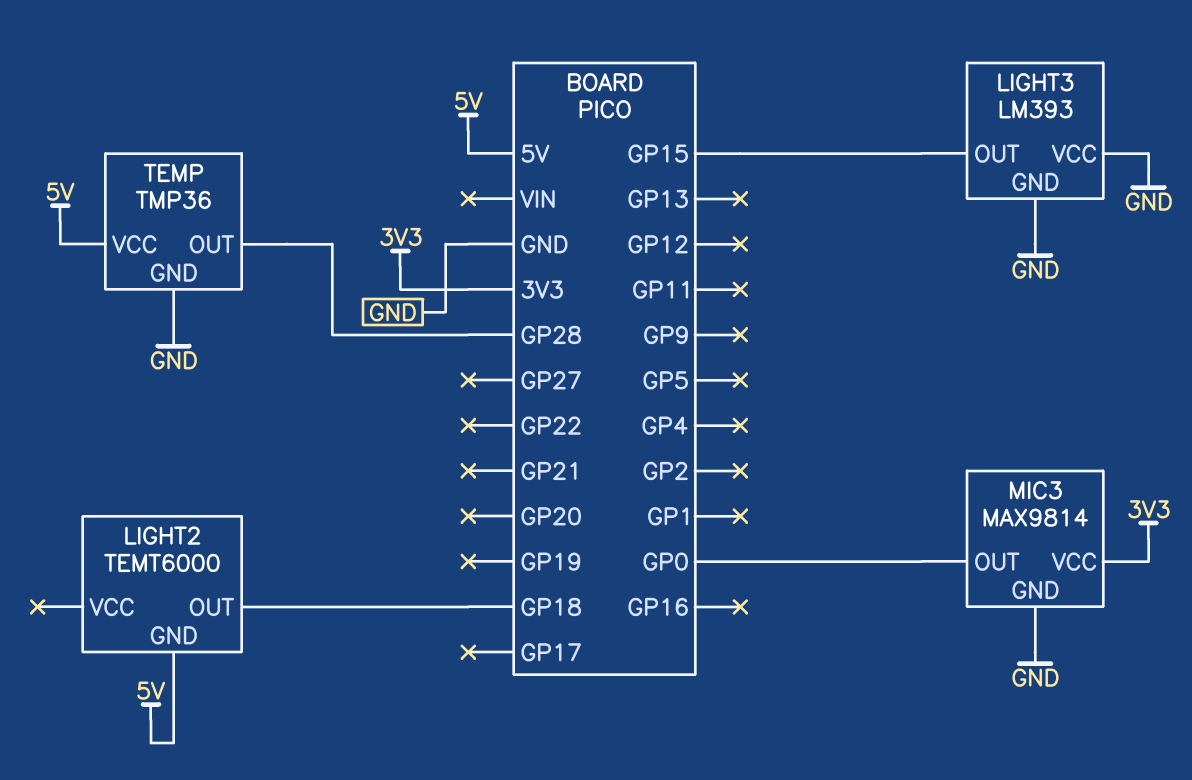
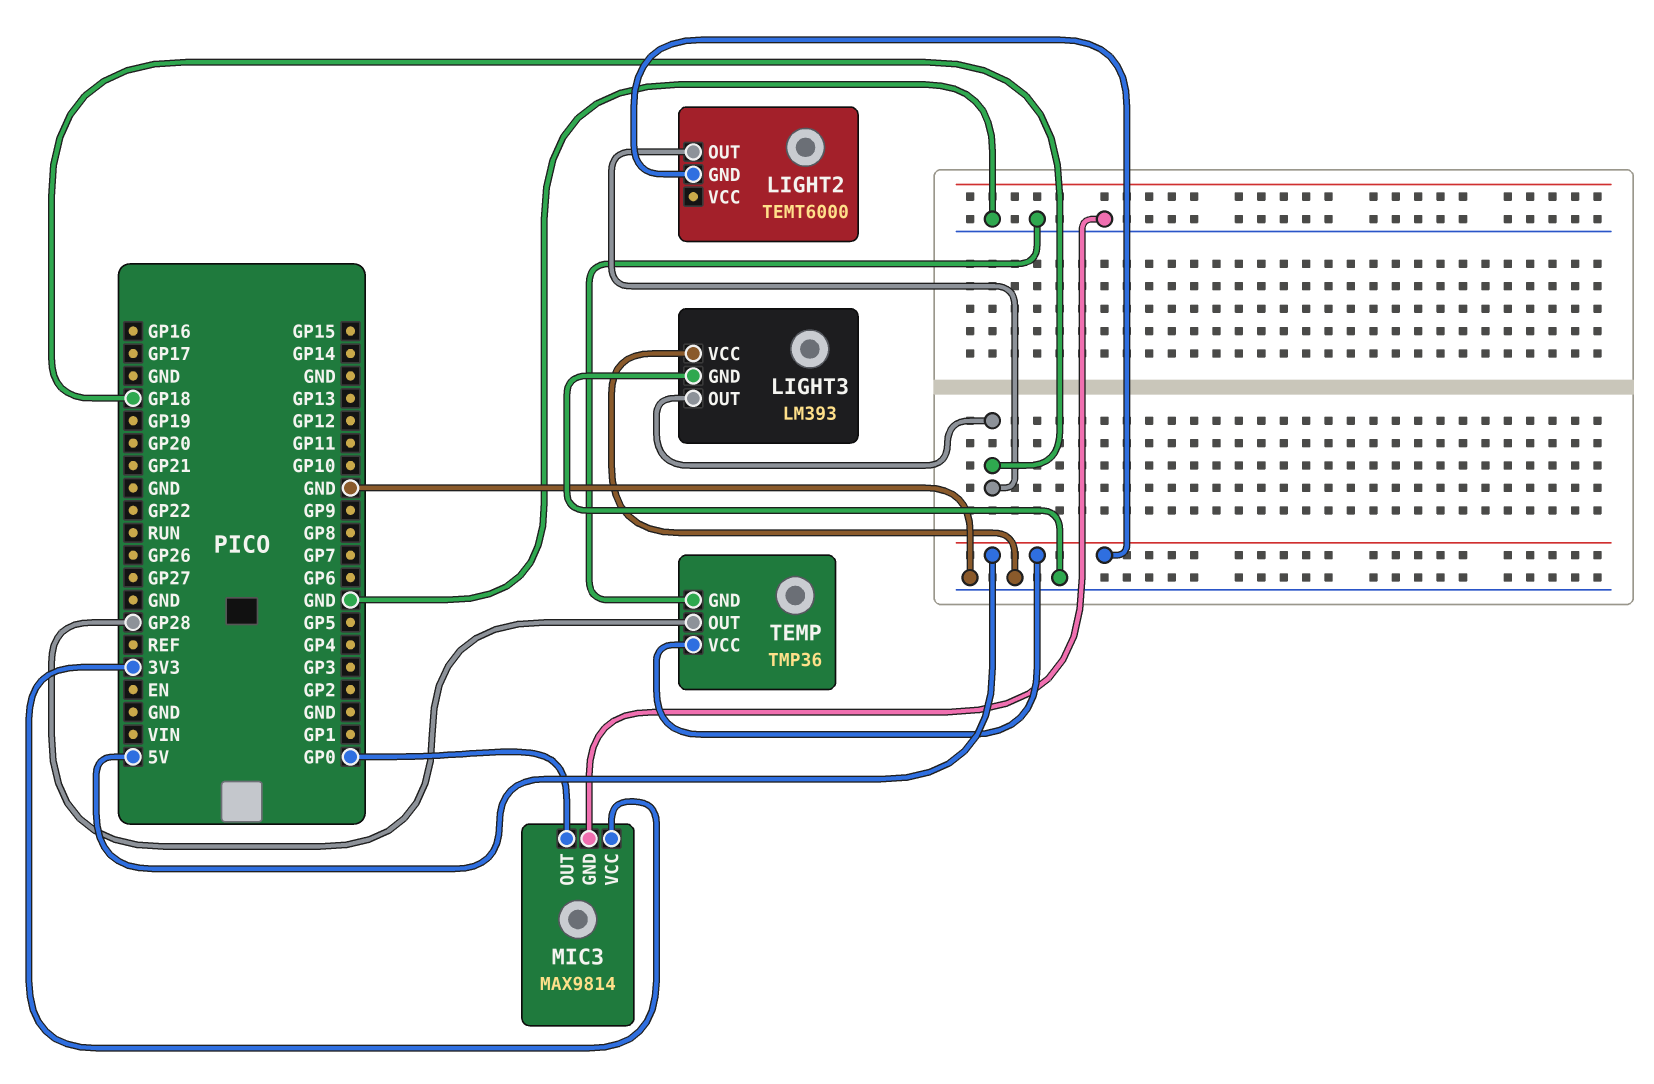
LIGHT3 pin OUT: GP15 -> GP18

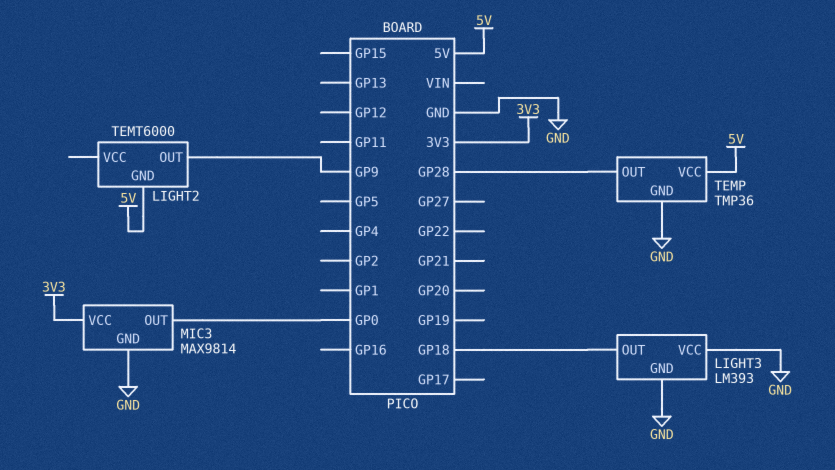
LIGHT2 pin OUT: GP18 -> GP9

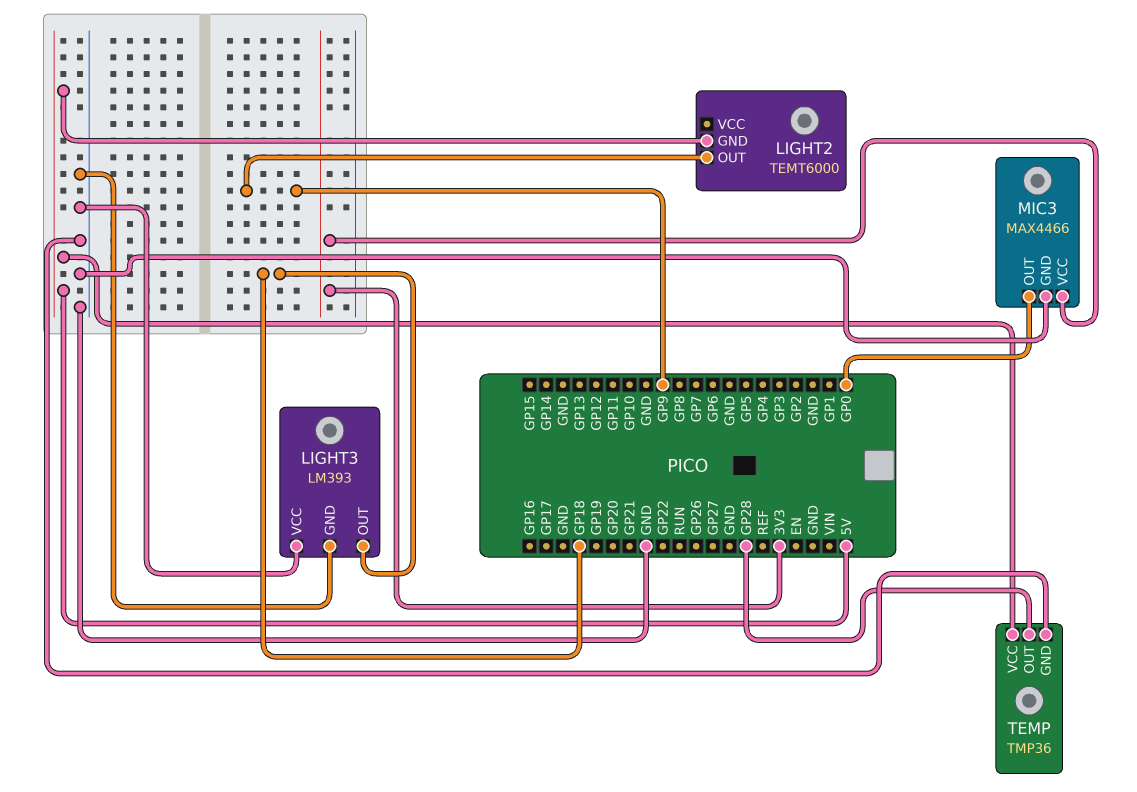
MIC3: MAX9814 -> MAX4466

